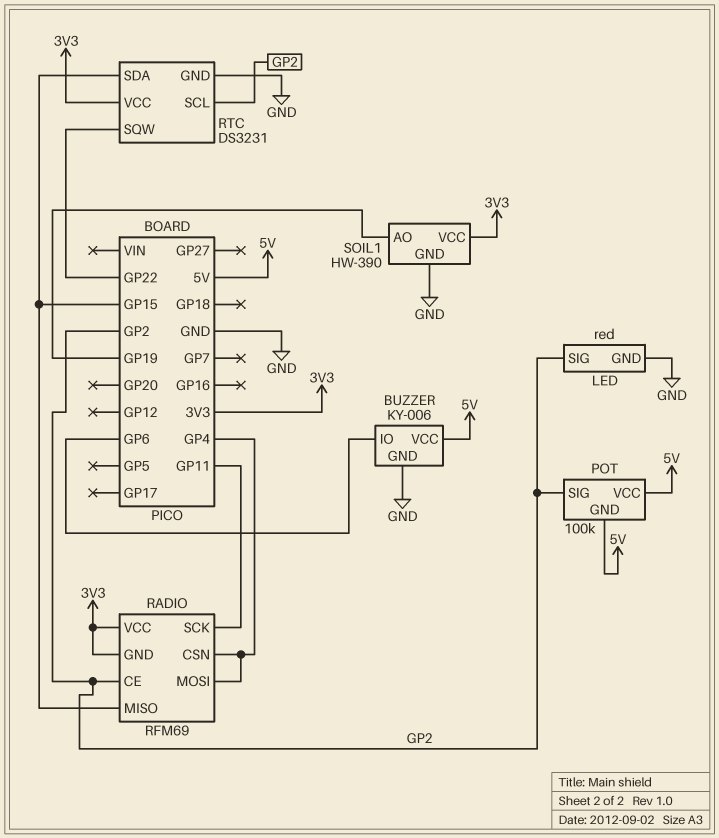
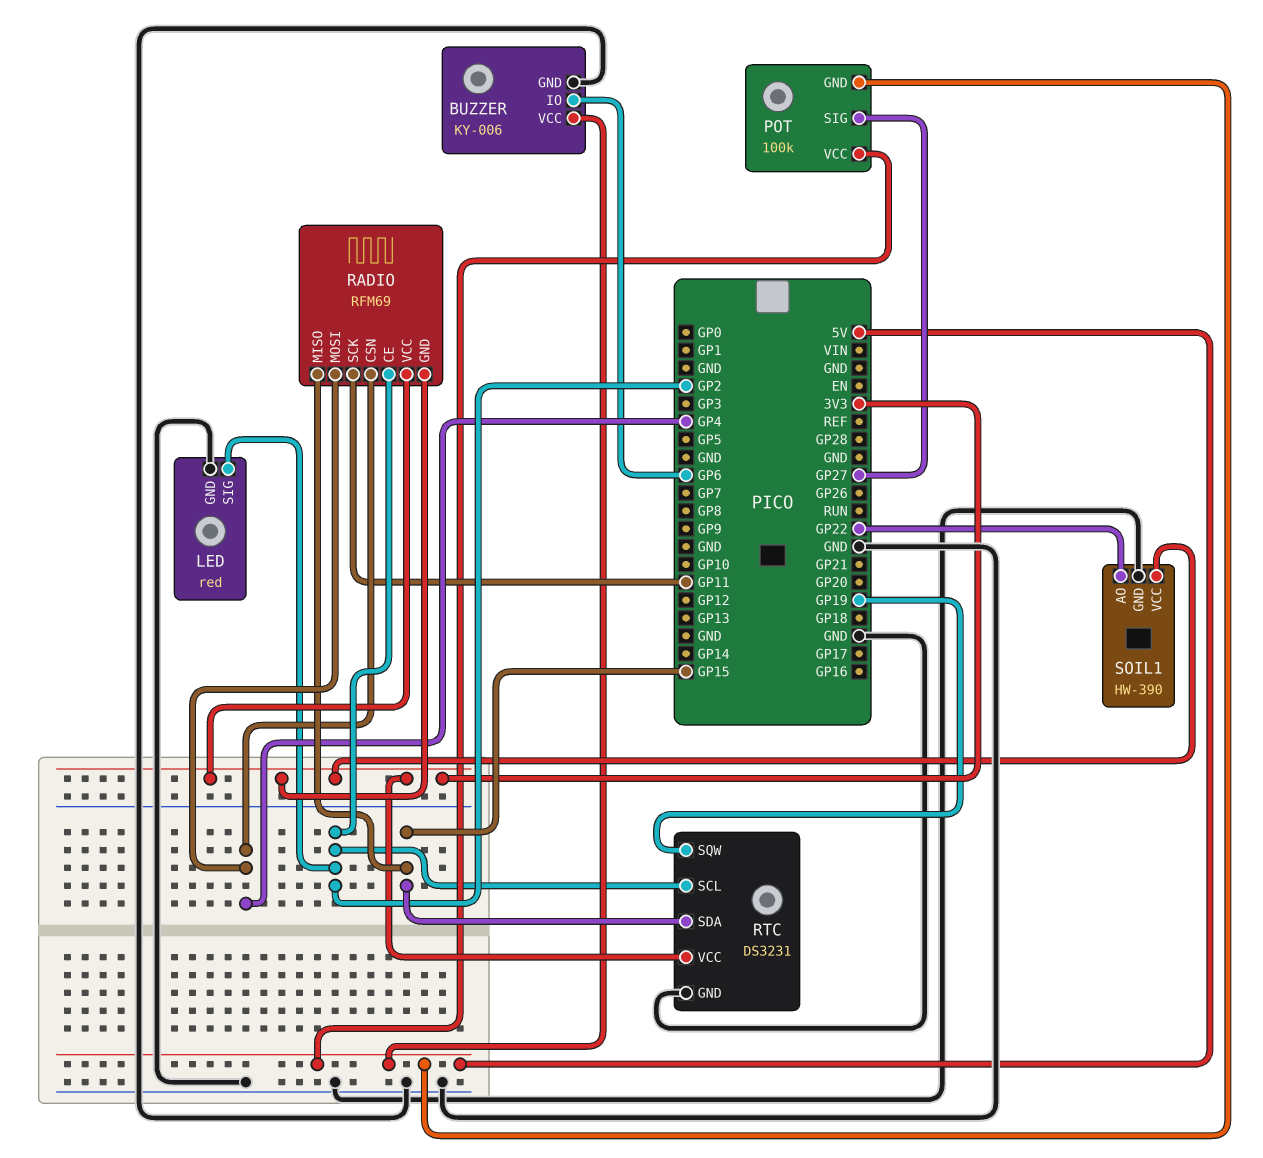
POT pin SIG: GP2 -> GP27
RTC pin SQW: GP22 -> GP19
SOIL1 pin AO: GP19 -> GP22

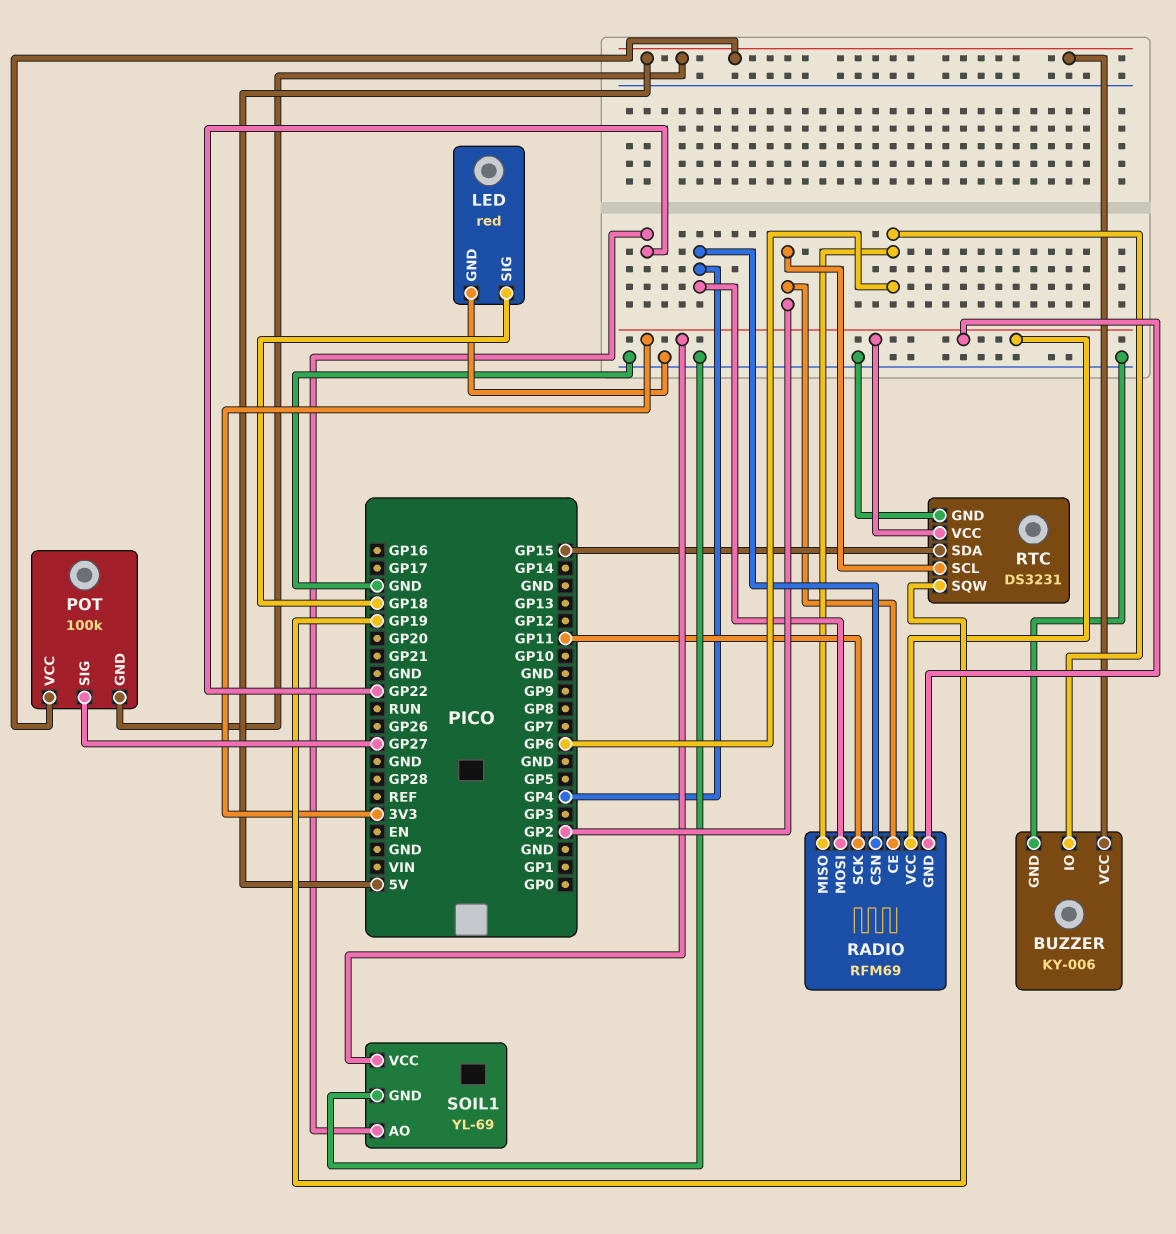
LED pin SIG: GP2 -> GP18
RADIO pin MISO: GP15 -> GP6
SOIL1: HW-390 -> YL-69

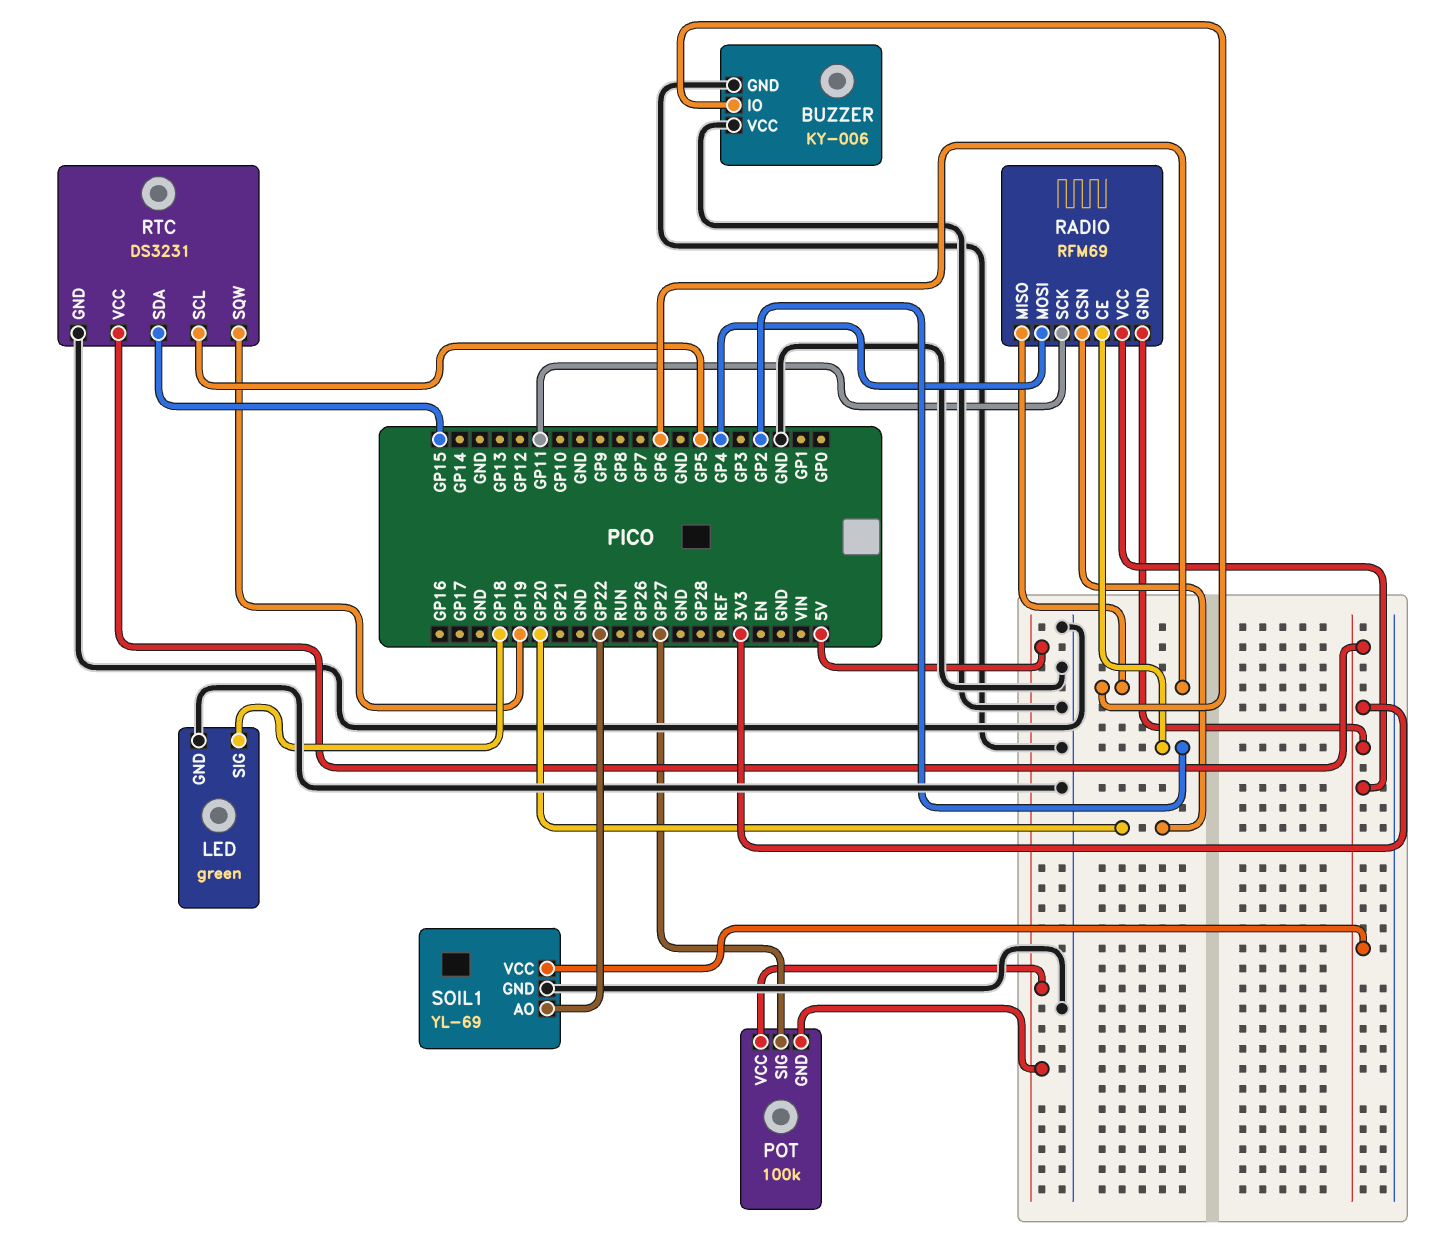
BUZZER pin VCC: 5V -> GND
LED: red -> green
RADIO pin CSN: GP4 -> GP20
RTC pin SCL: GP2 -> GP5

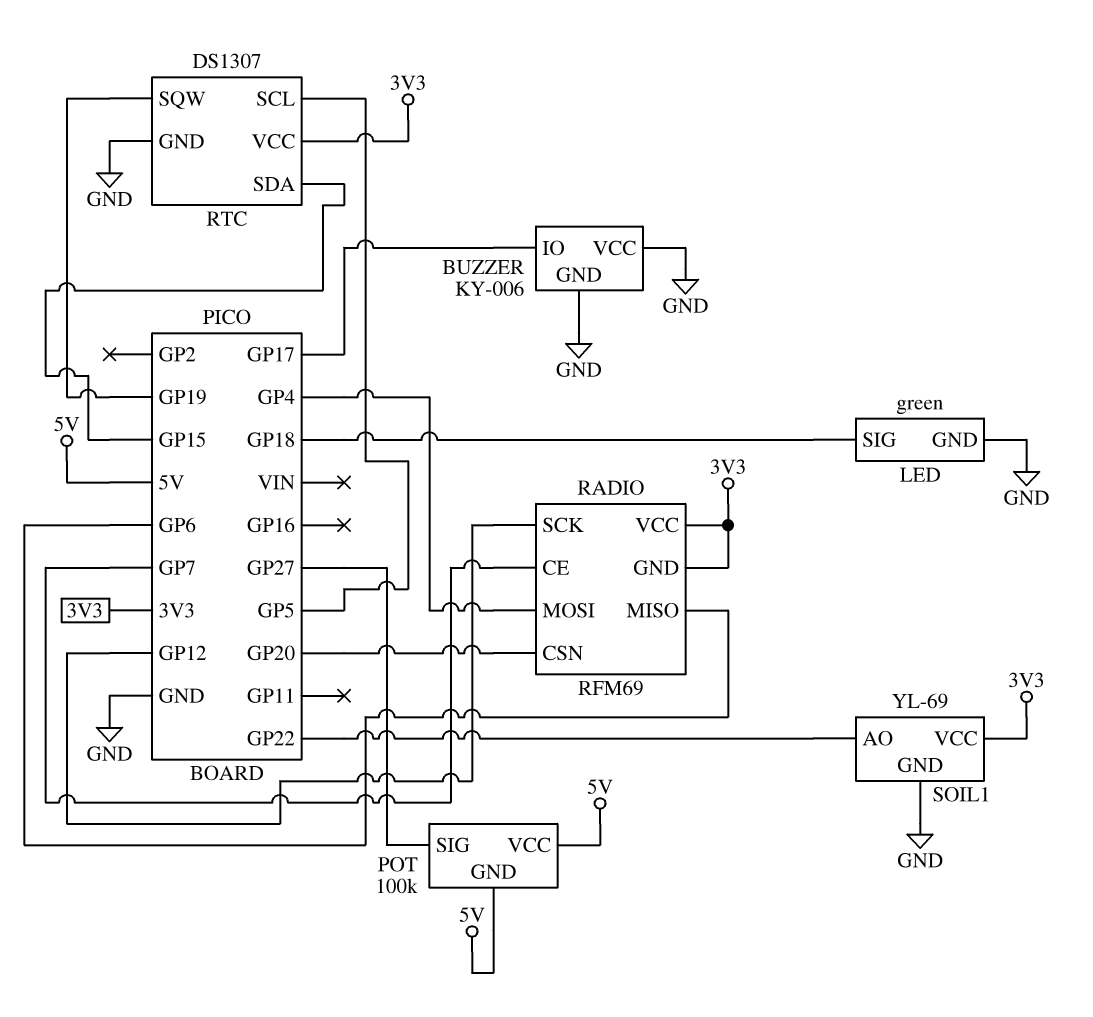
BUZZER pin IO: GP6 -> GP17
RADIO pin CE: GP2 -> GP7
RADIO pin SCK: GP11 -> GP12
RTC: DS3231 -> DS1307

